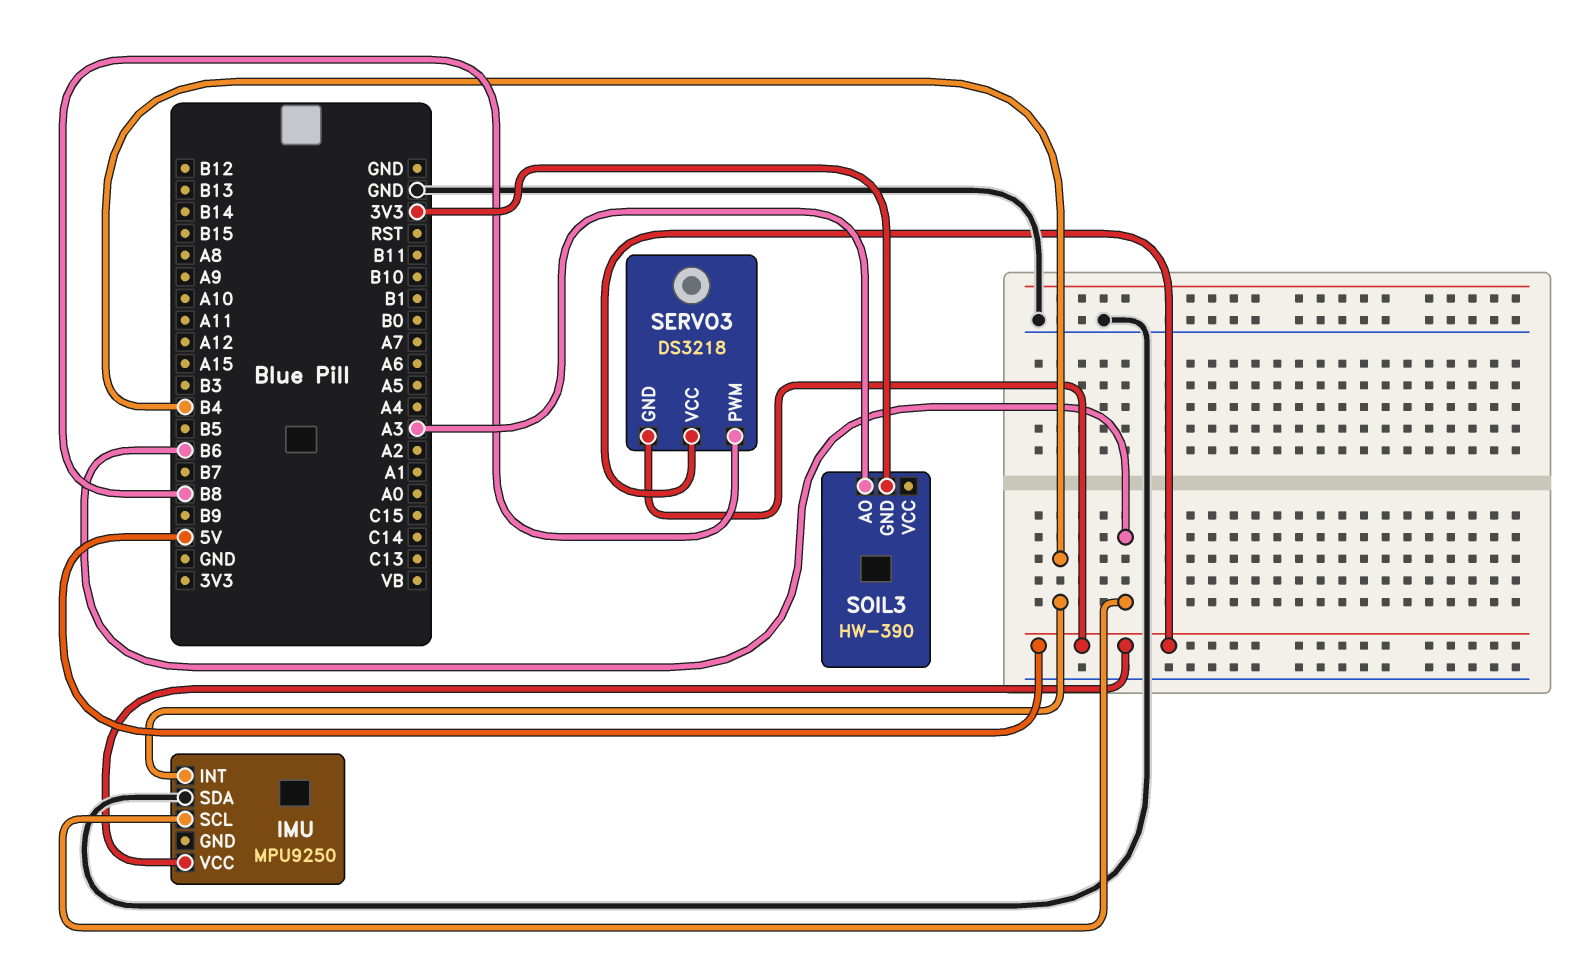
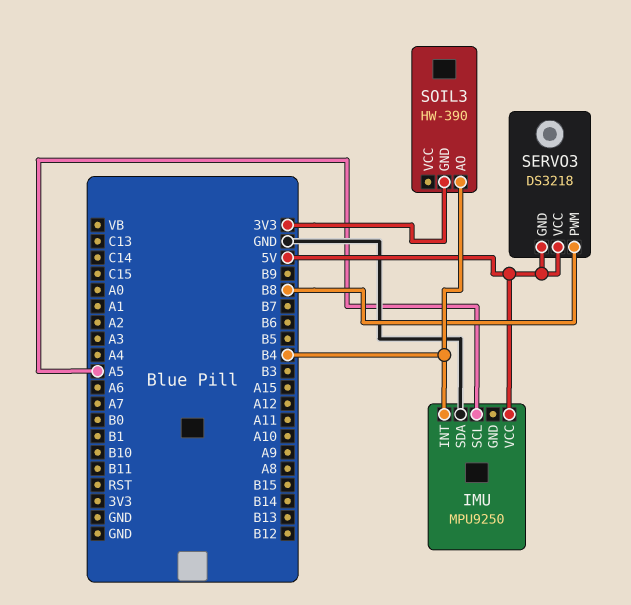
IMU pin SCL: B6 -> A5
SOIL3 pin AO: A3 -> B4

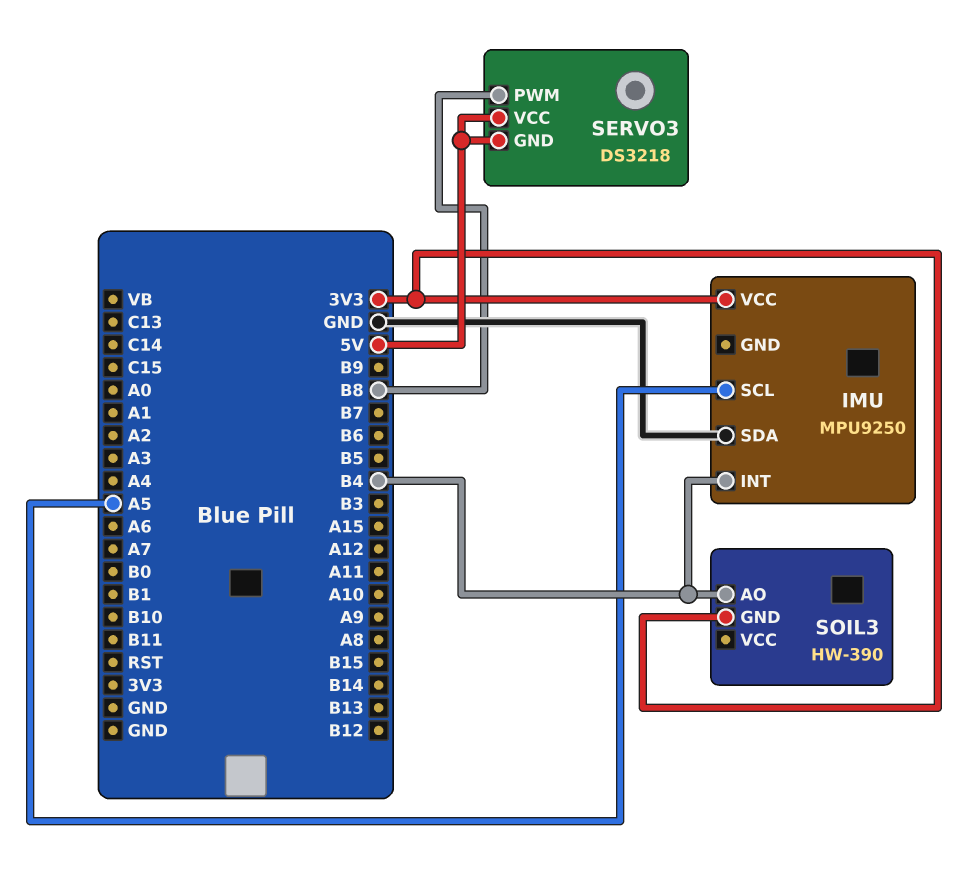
IMU pin VCC: 5V -> 3V3

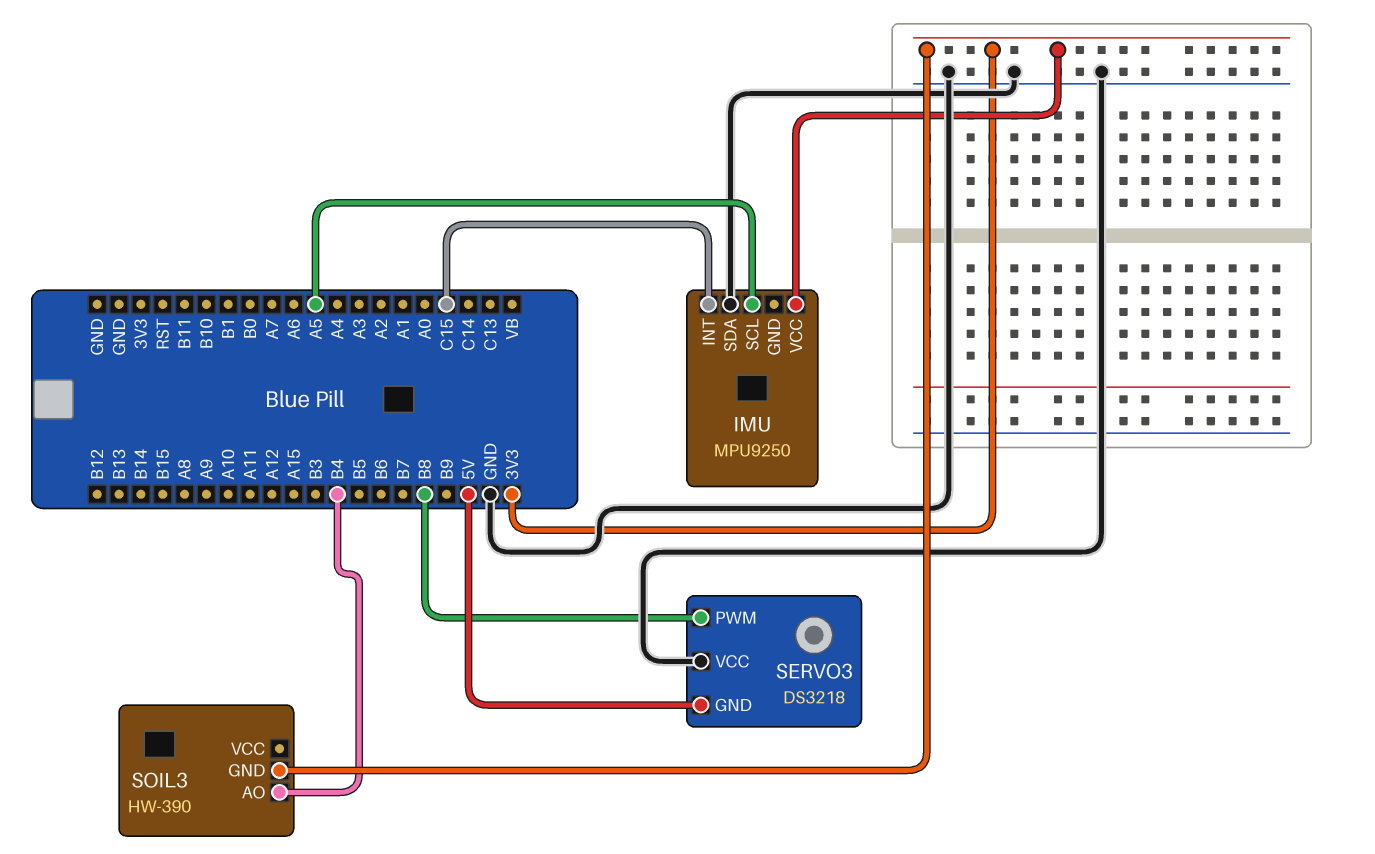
IMU pin INT: B4 -> C15
SERVO3 pin VCC: 5V -> GND

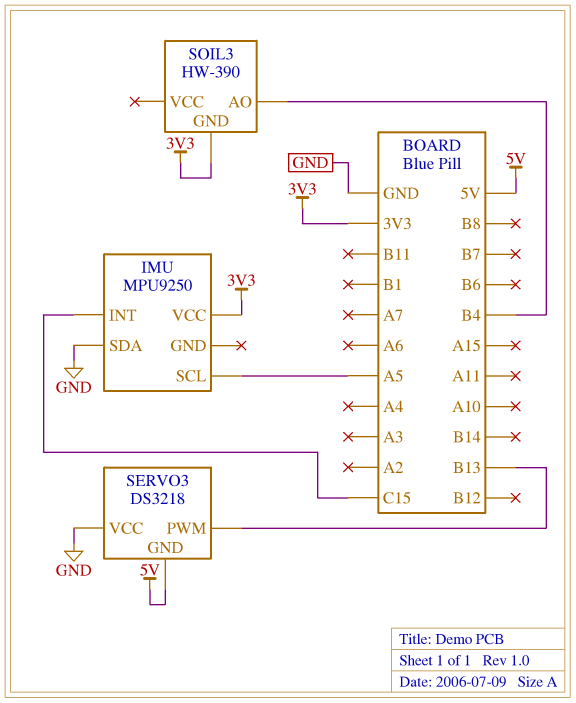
SERVO3 pin PWM: B8 -> B13

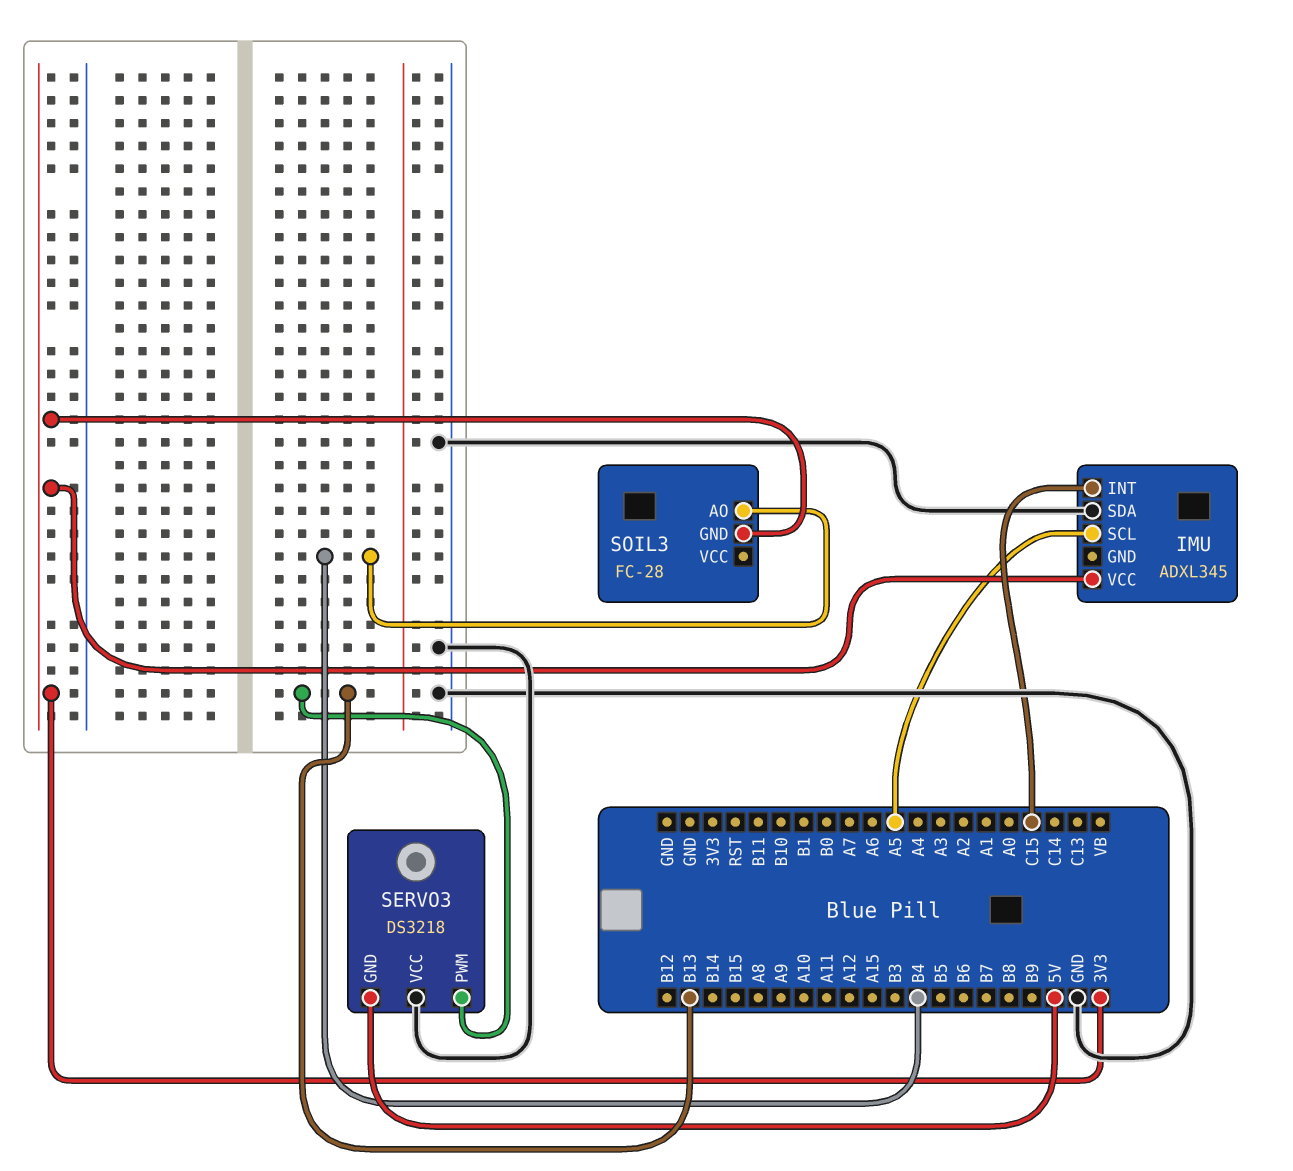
IMU: MPU9250 -> ADXL345
SOIL3: HW-390 -> FC-28

